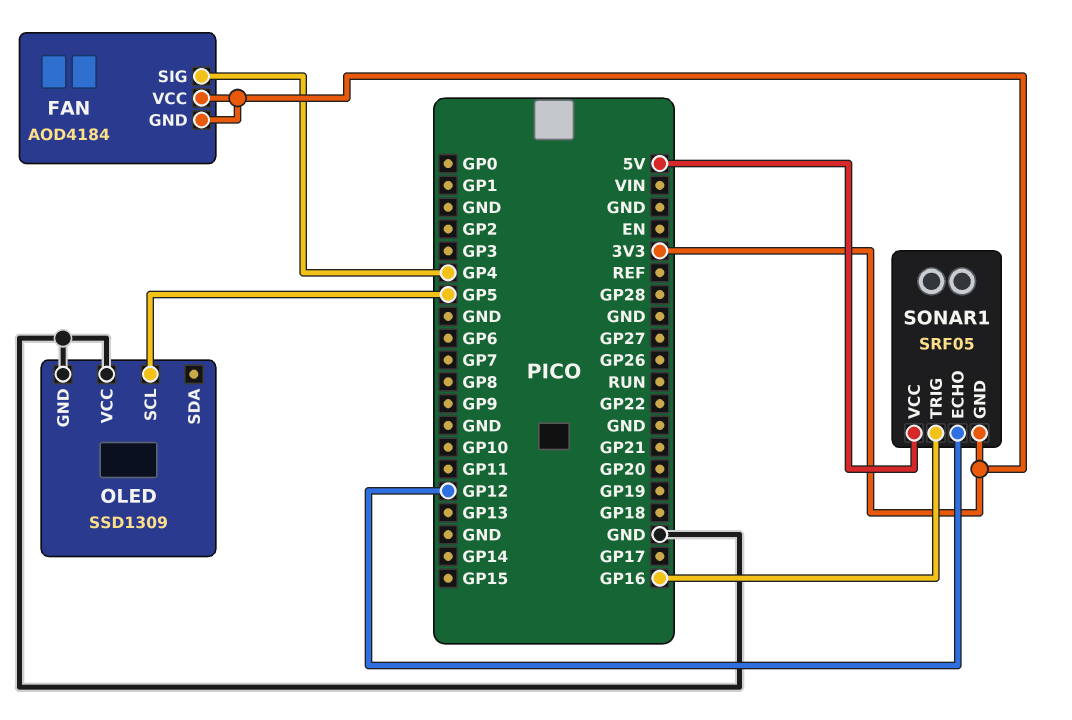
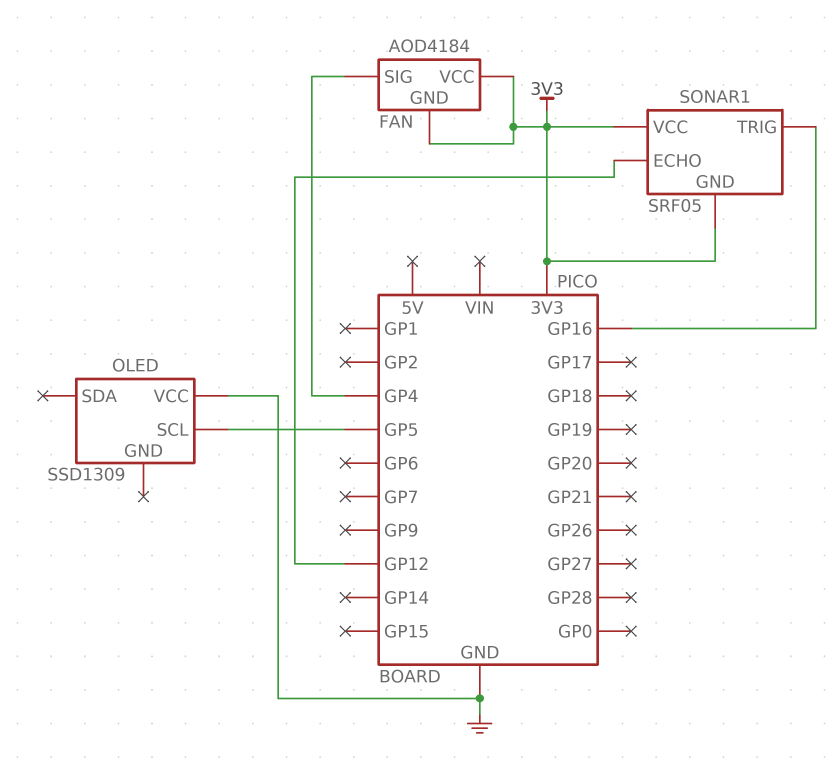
OLED pin GND: GND -> none
SONAR1 pin VCC: 5V -> 3V3

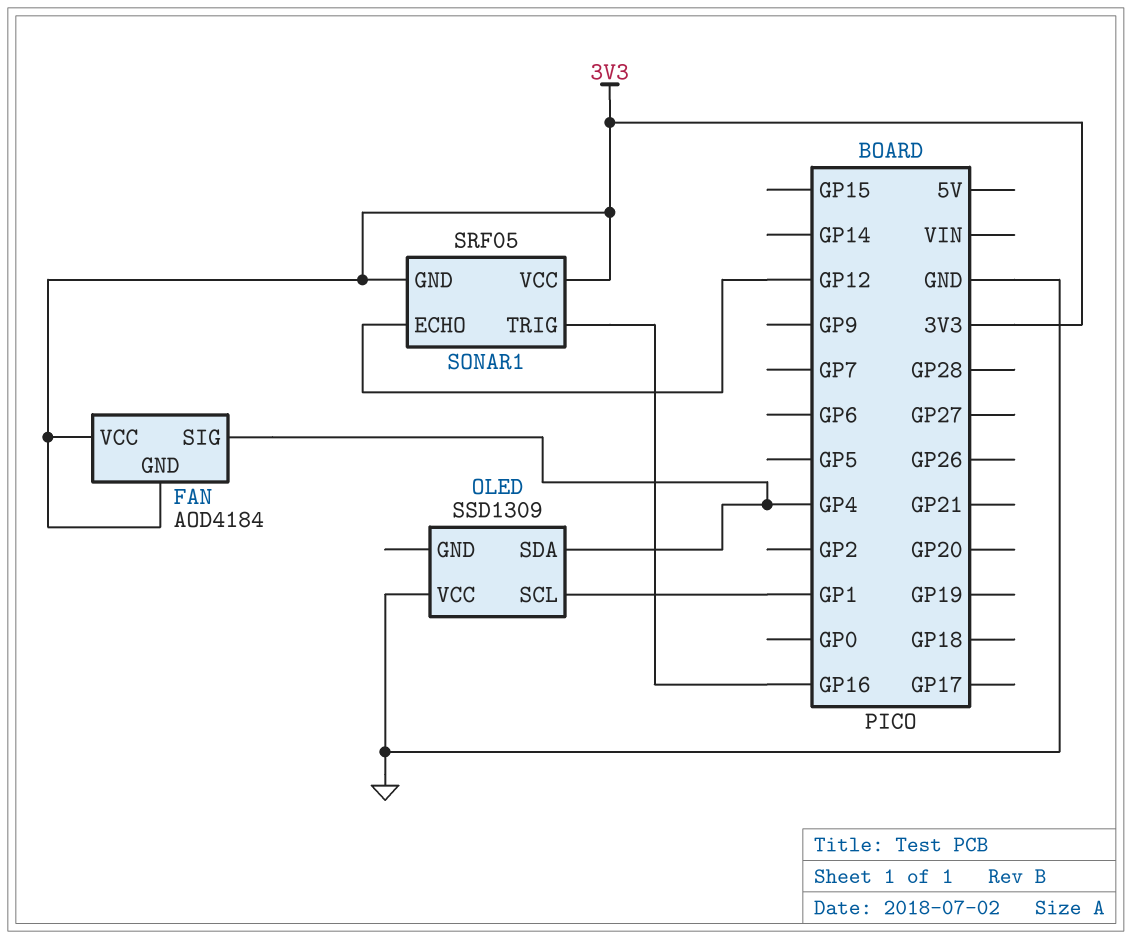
OLED pin SCL: GP5 -> GP1
OLED pin SDA: none -> GP4

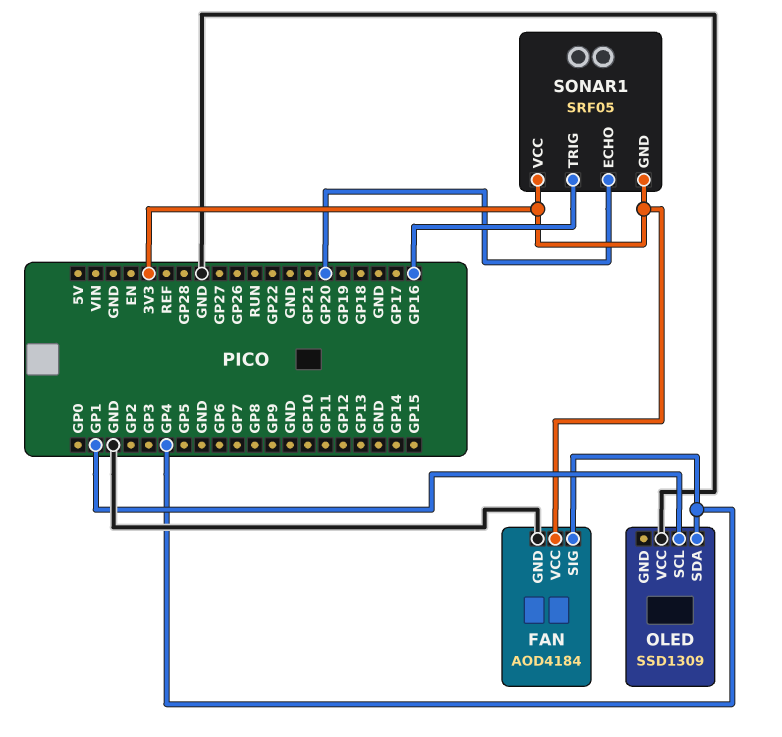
FAN pin GND: 3V3 -> GND
SONAR1 pin ECHO: GP12 -> GP20

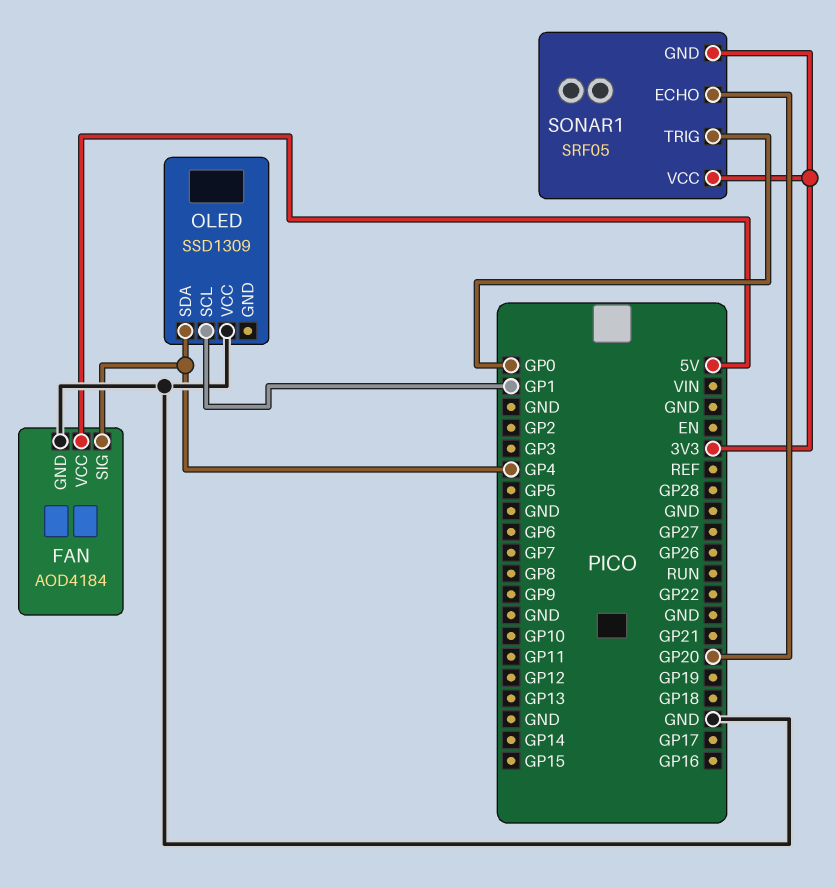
FAN pin VCC: 3V3 -> 5V
SONAR1 pin TRIG: GP16 -> GP0

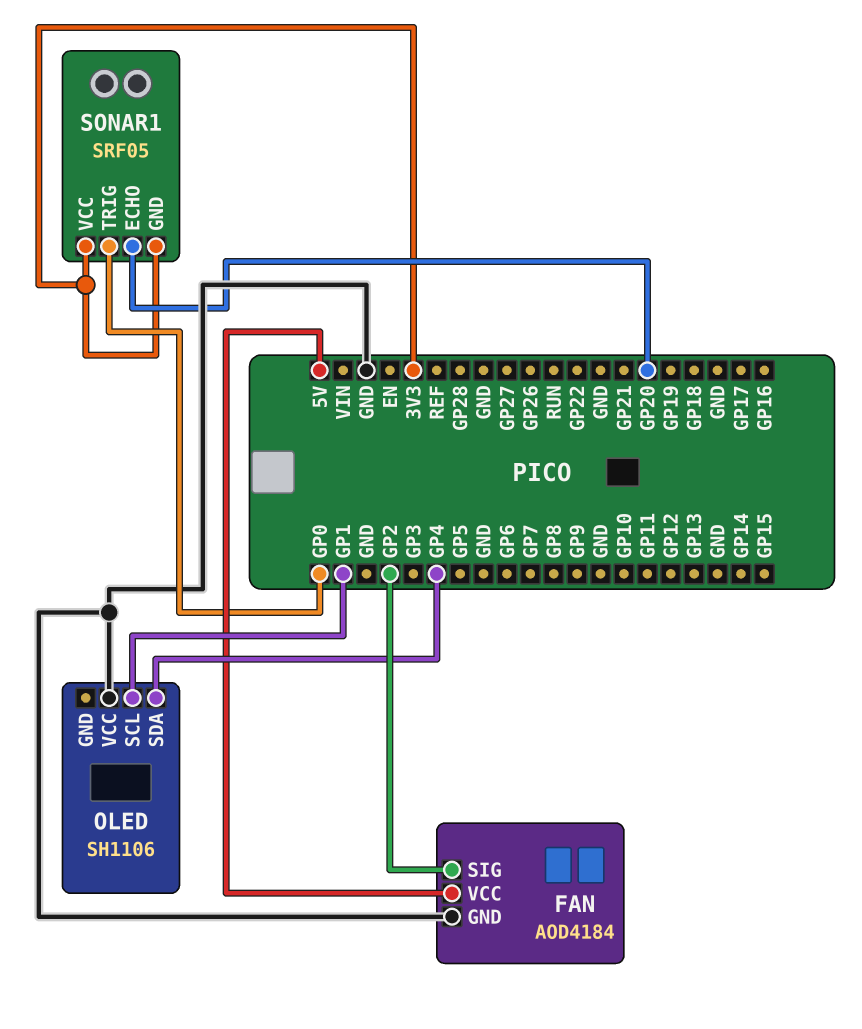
FAN pin SIG: GP4 -> GP2
OLED: SSD1309 -> SH1106

